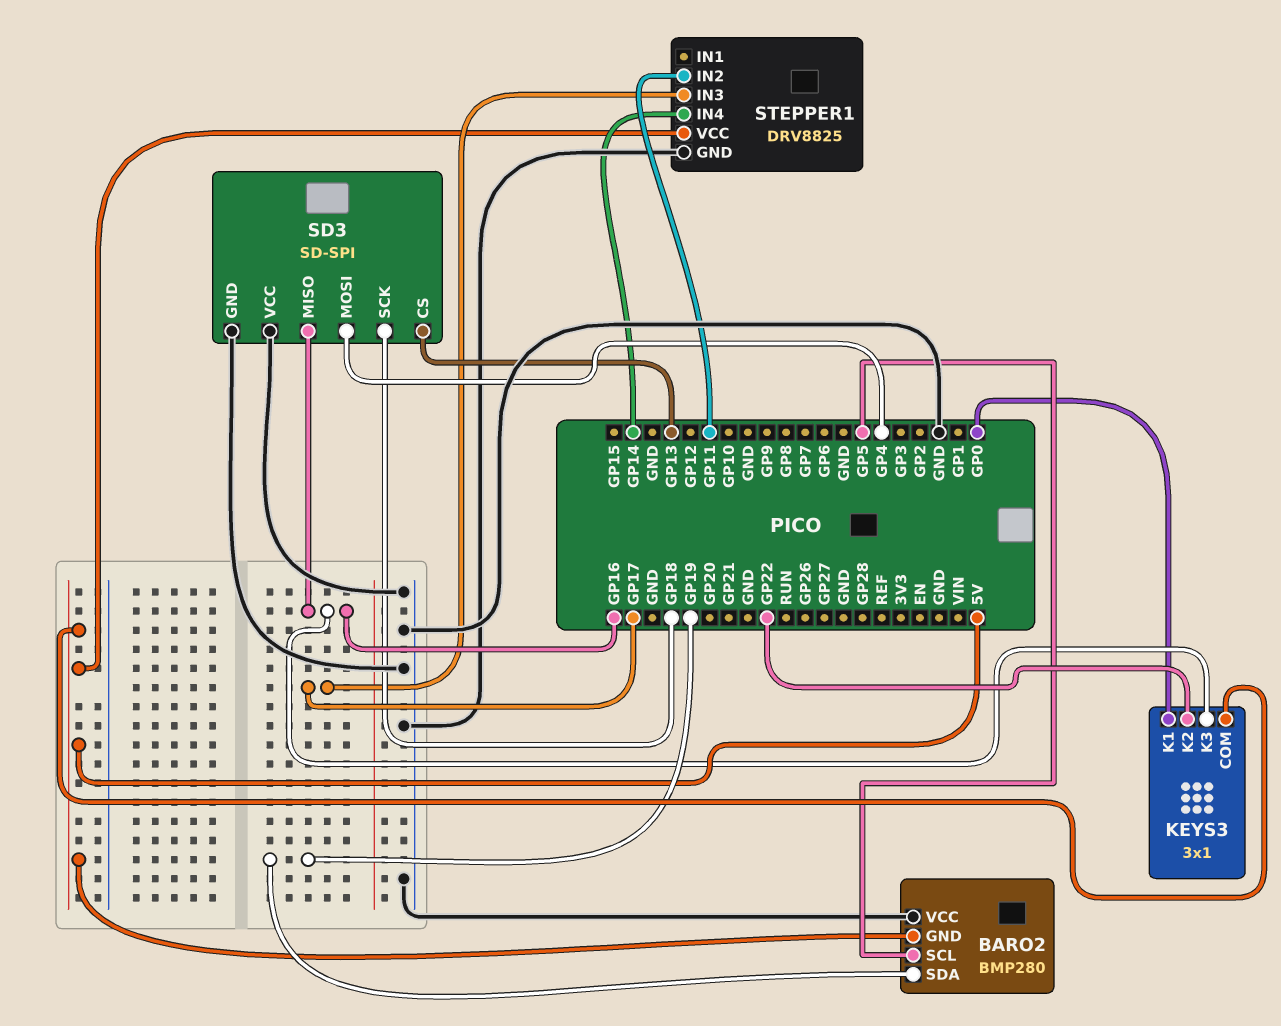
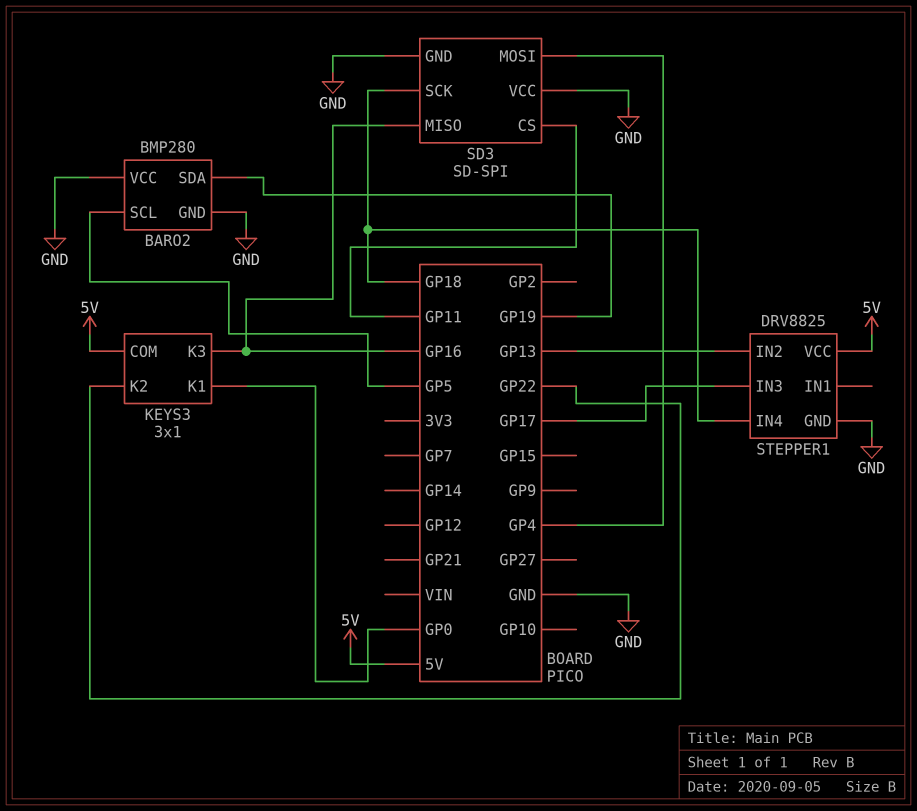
BARO2 pin GND: 5V -> GND
SD3 pin CS: GP13 -> GP11
STEPPER1 pin IN2: GP11 -> GP13
STEPPER1 pin IN4: GP14 -> GP18

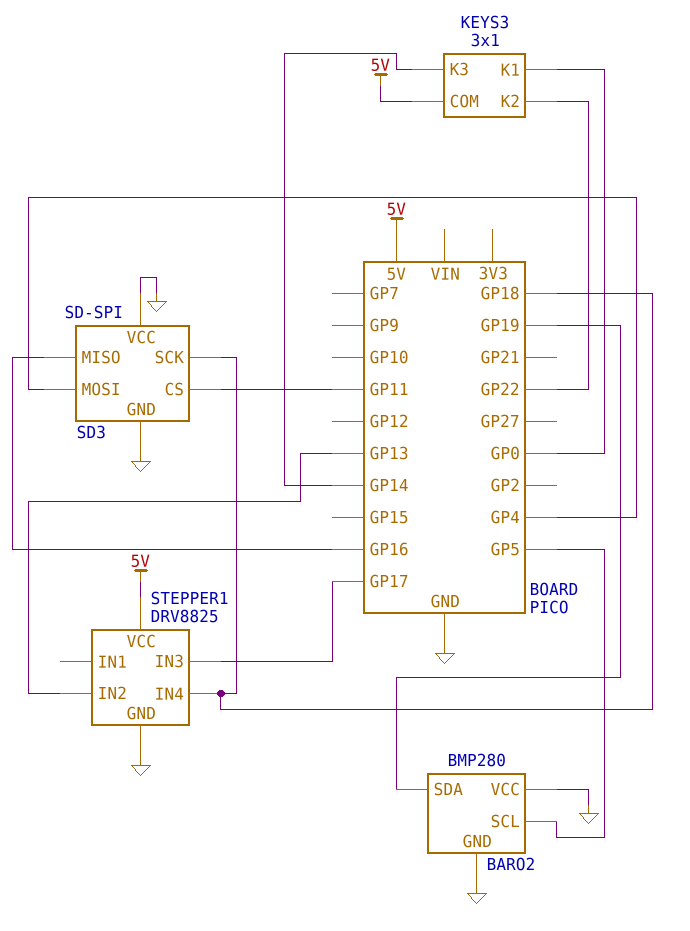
KEYS3 pin K3: GP16 -> GP14

